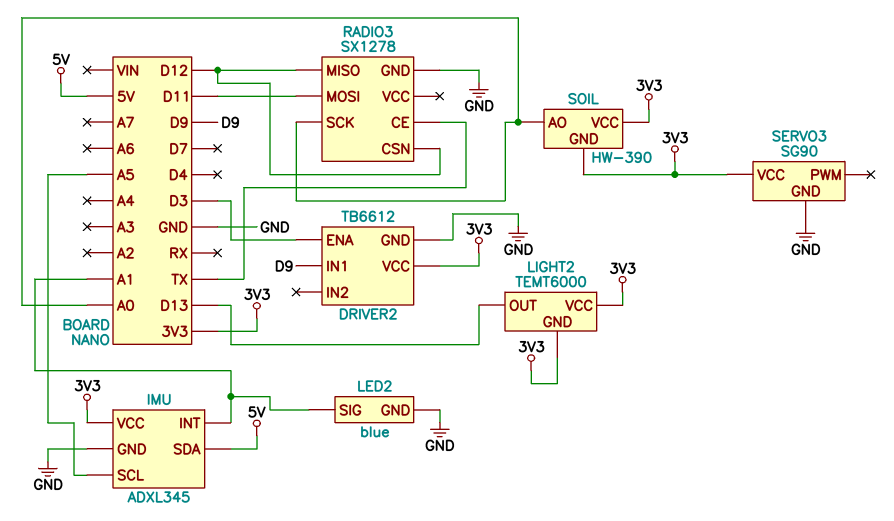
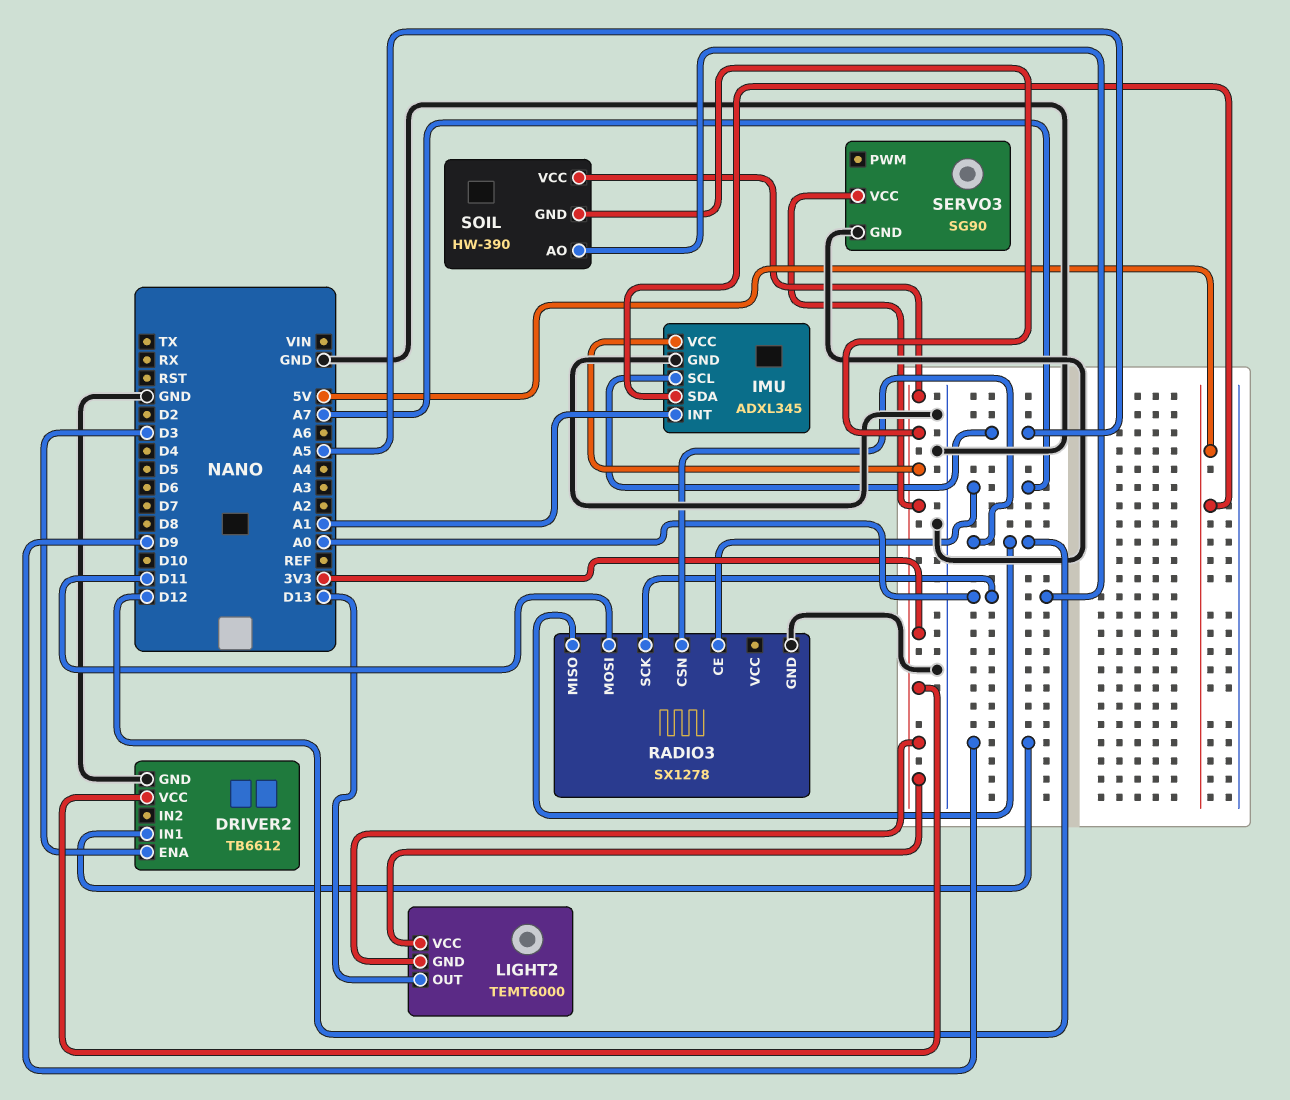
LED2: blue -> none
LED2 pin GND: GND -> none
LED2 pin SIG: A1 -> none
RADIO3 pin CE: TX -> A7

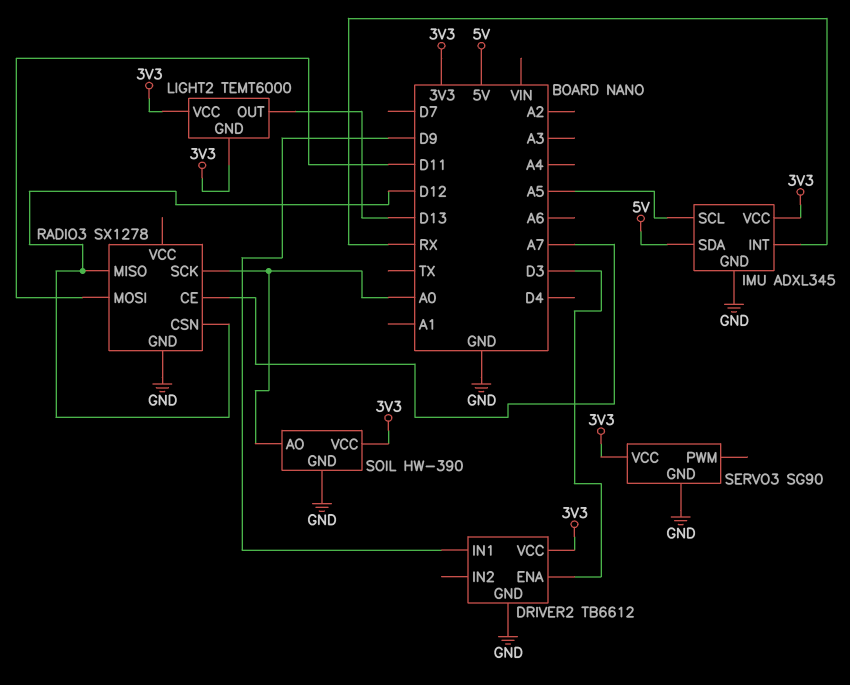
IMU pin INT: A1 -> RX
SOIL pin GND: 3V3 -> GND

